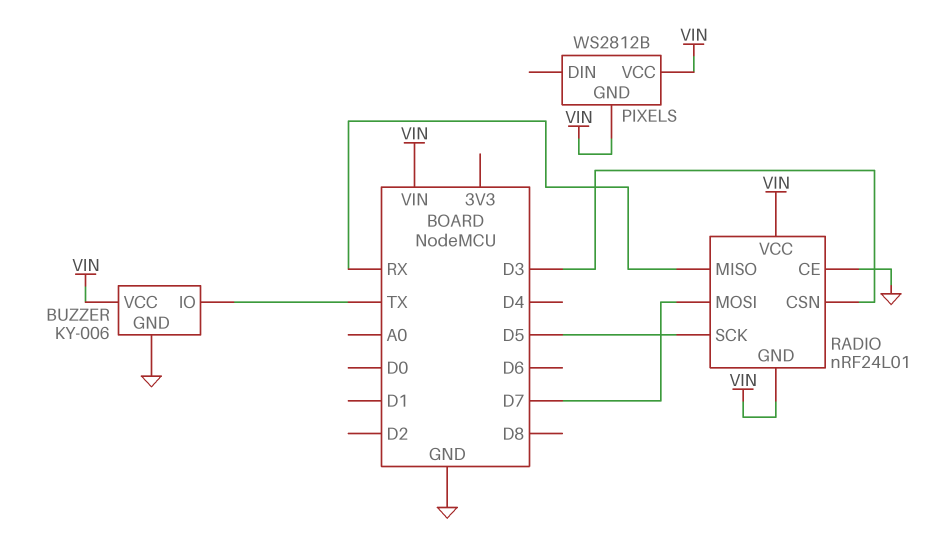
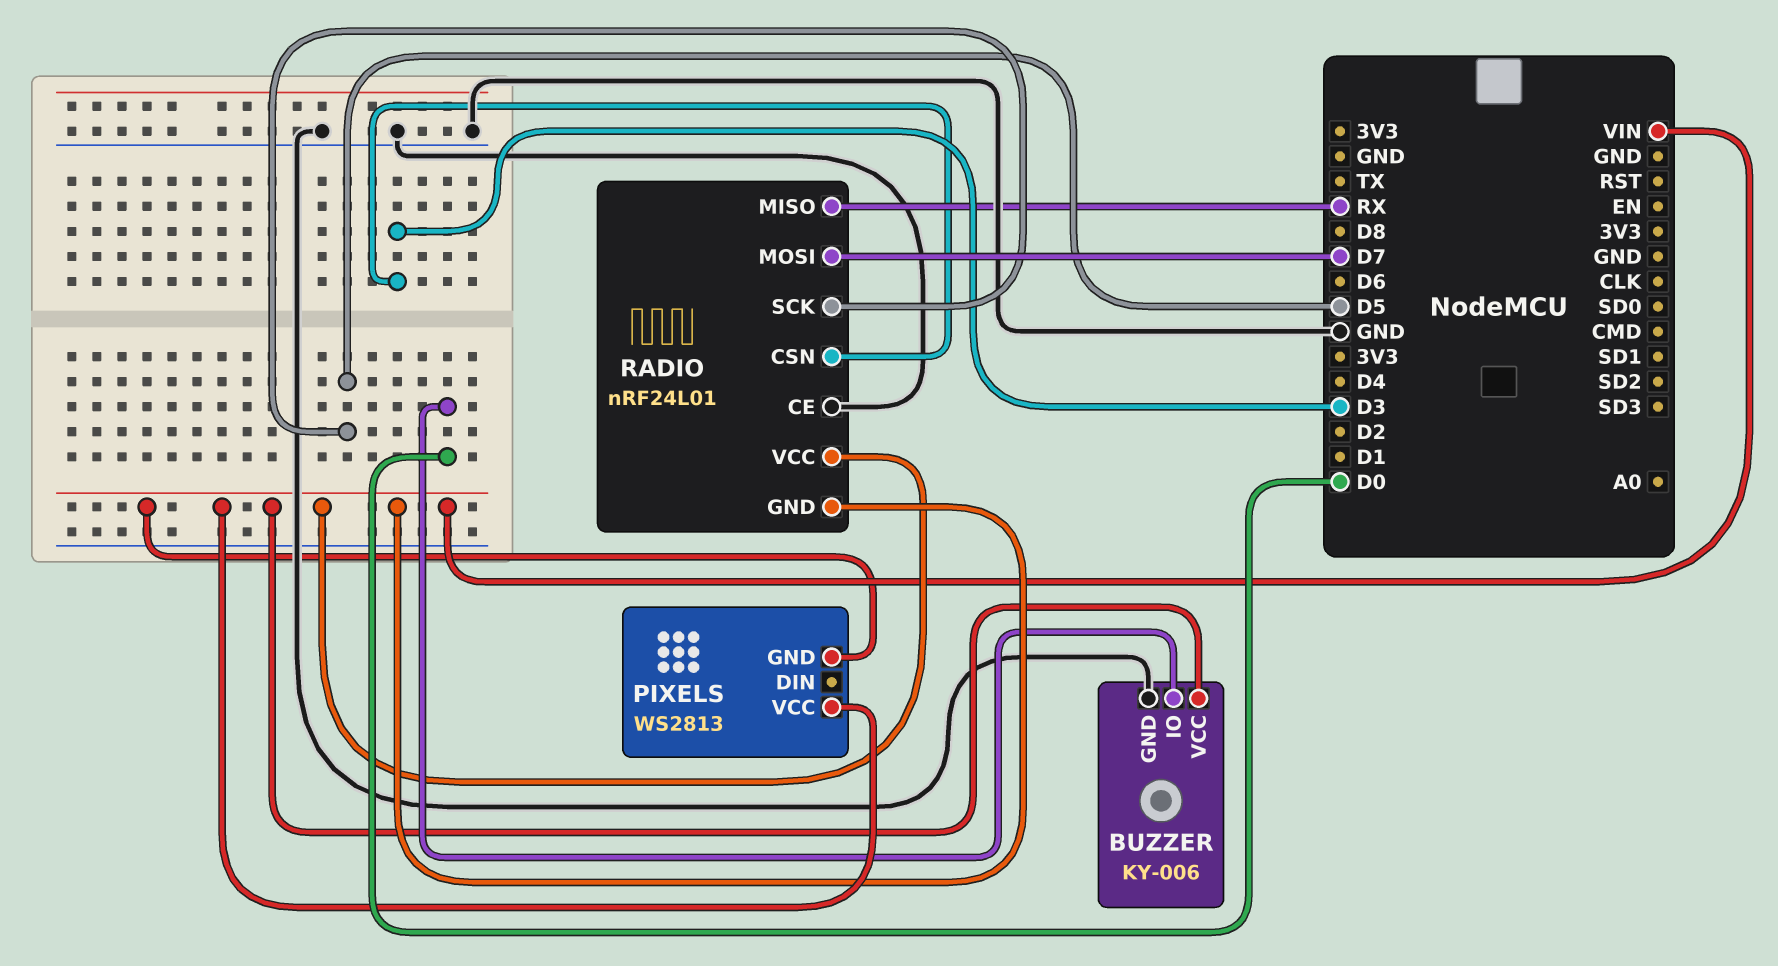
BUZZER pin IO: TX -> D0
PIXELS: WS2812B -> WS2813

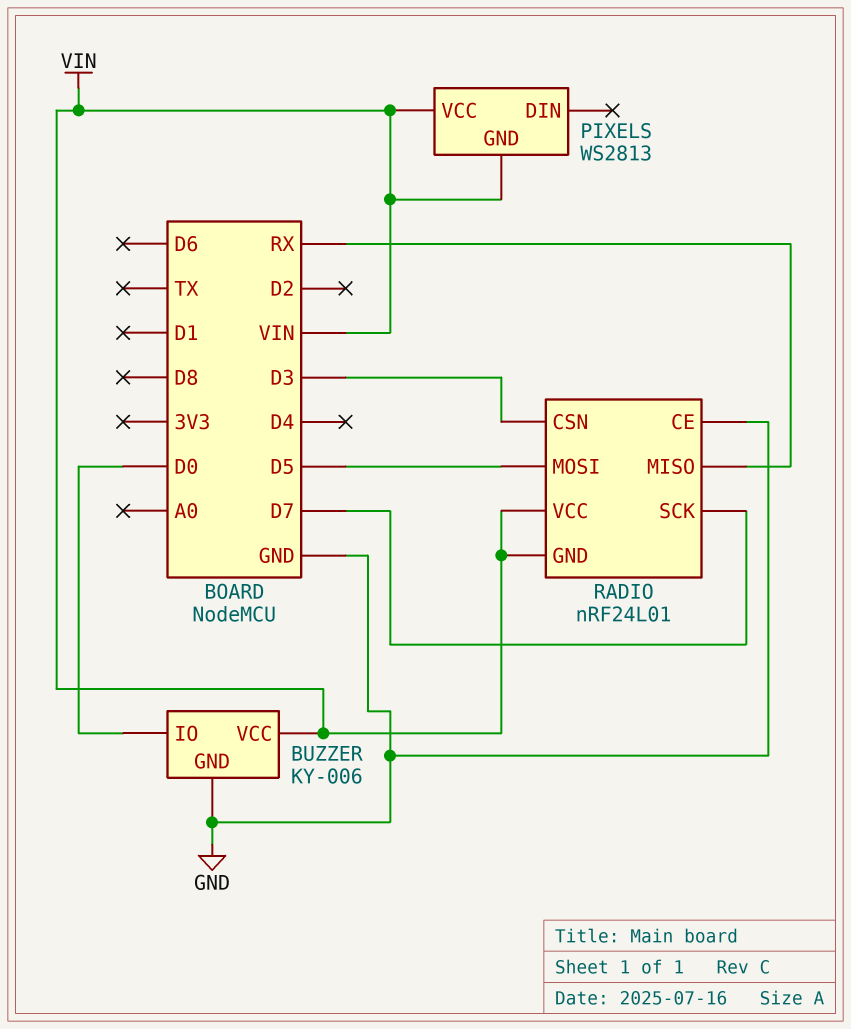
RADIO pin MOSI: D7 -> D5
RADIO pin SCK: D5 -> D7

